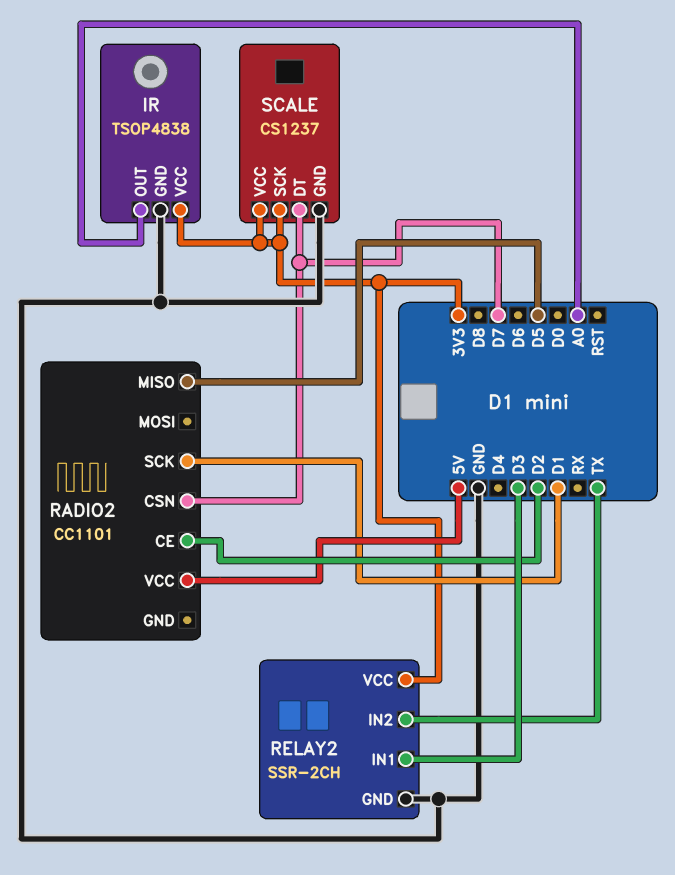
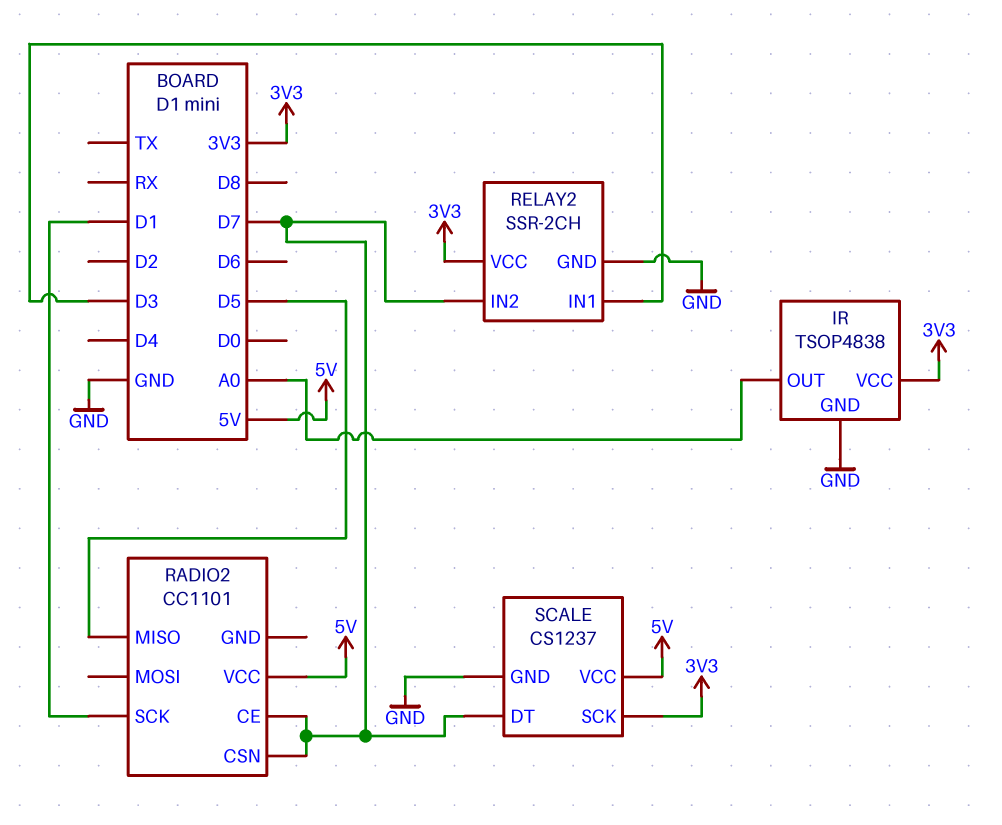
RADIO2 pin CE: D2 -> D7
RELAY2 pin IN2: TX -> D7
SCALE pin VCC: 3V3 -> 5V

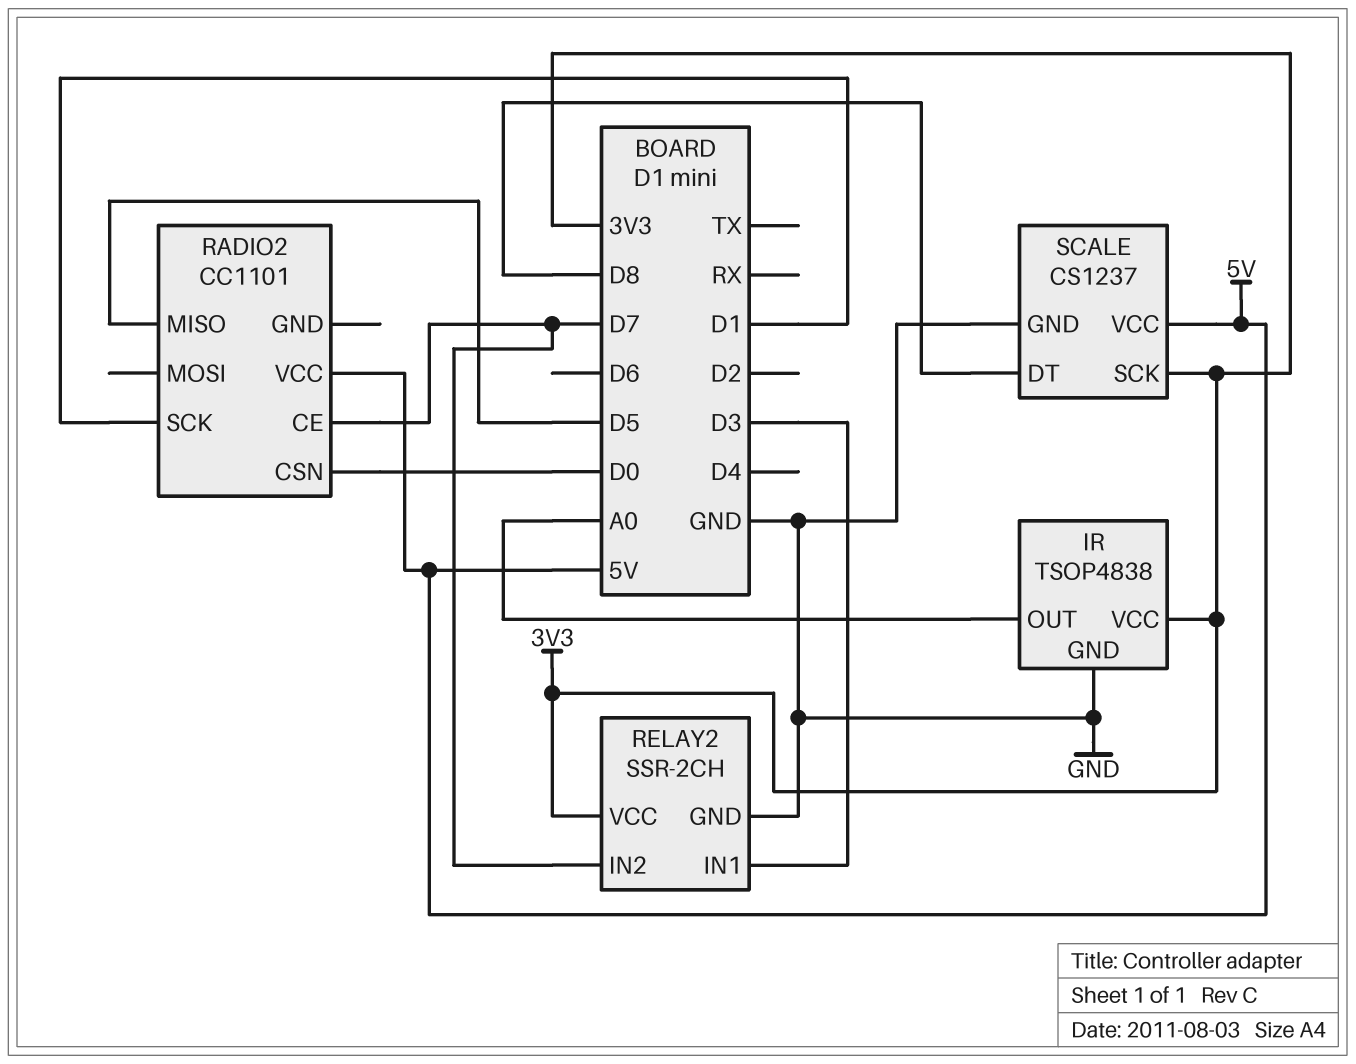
RADIO2 pin CSN: D7 -> D0
SCALE pin DT: D7 -> D8

